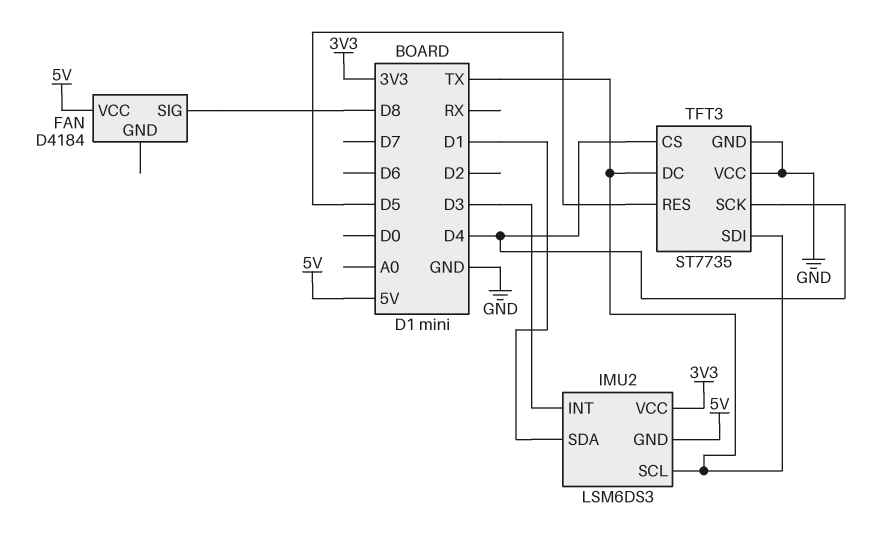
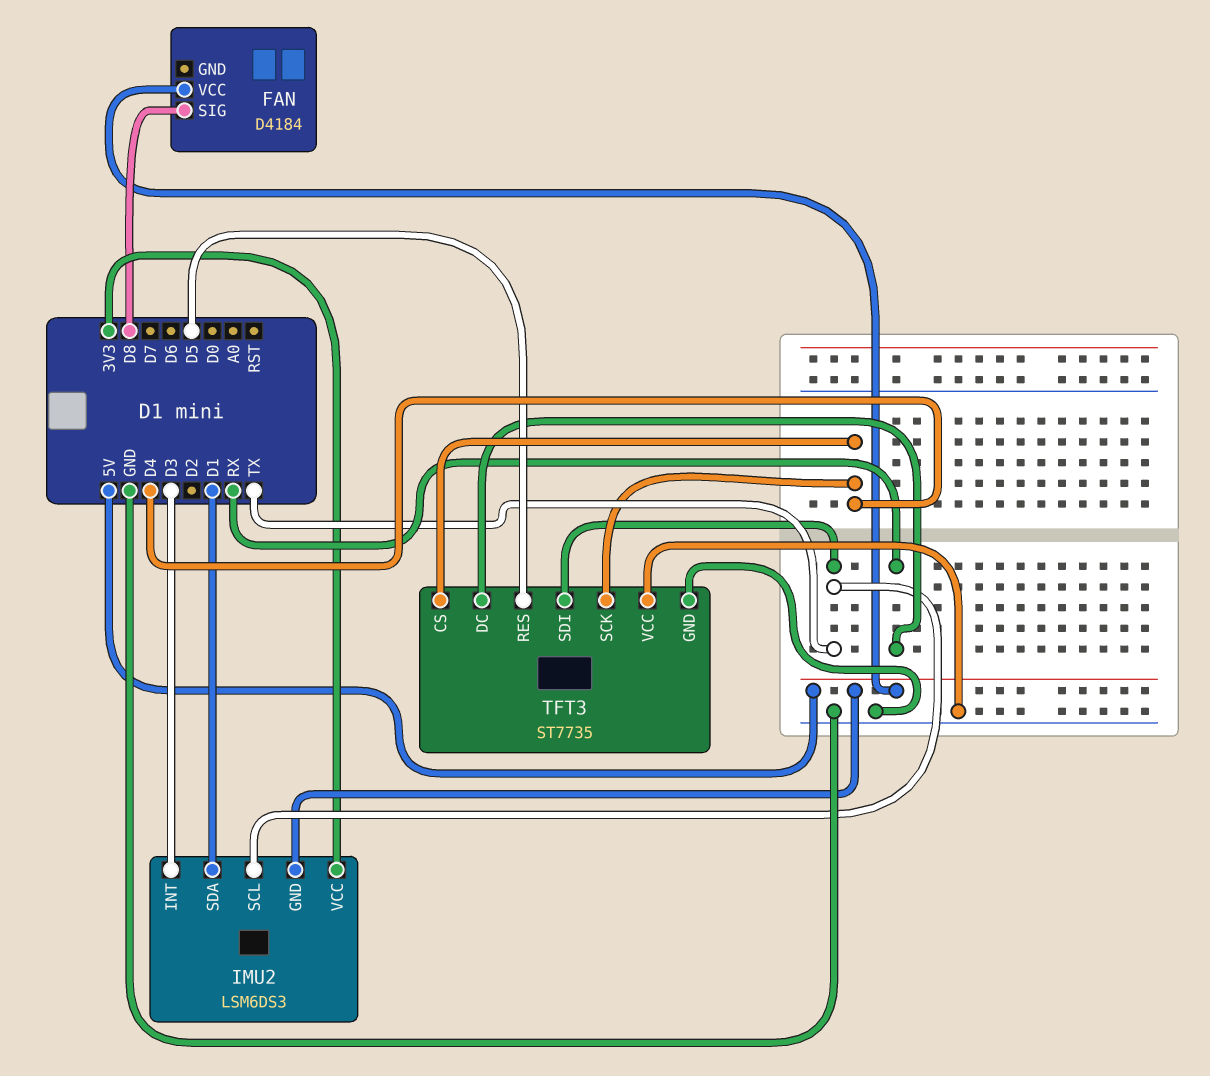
TFT3 pin DC: TX -> RX

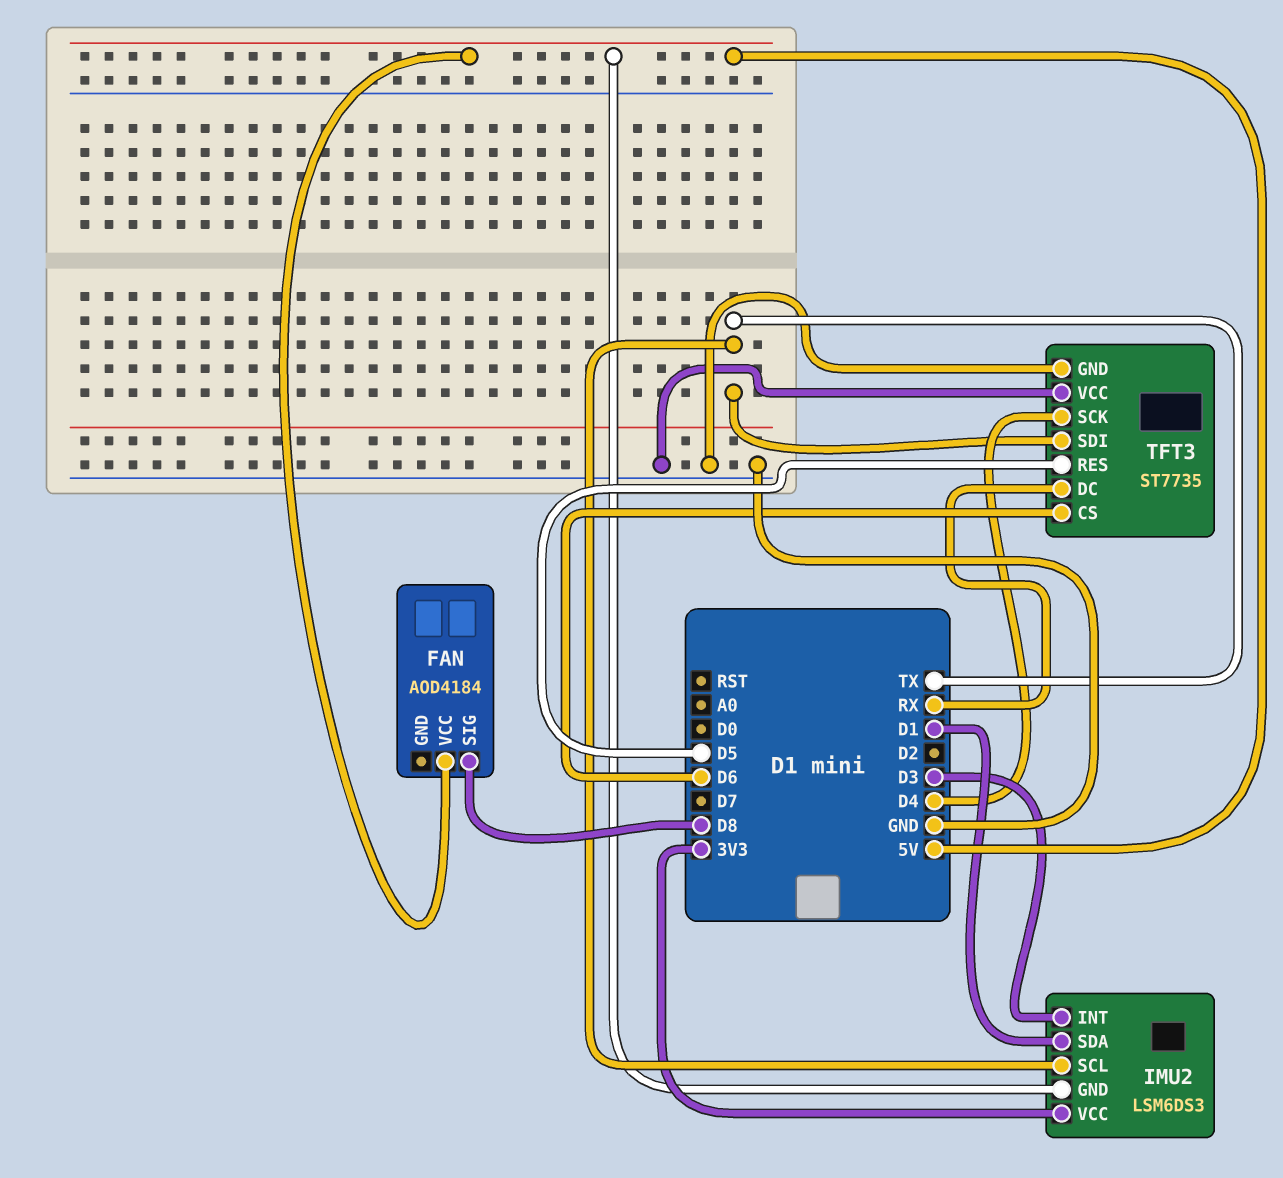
FAN: D4184 -> AOD4184
TFT3 pin CS: D4 -> D6

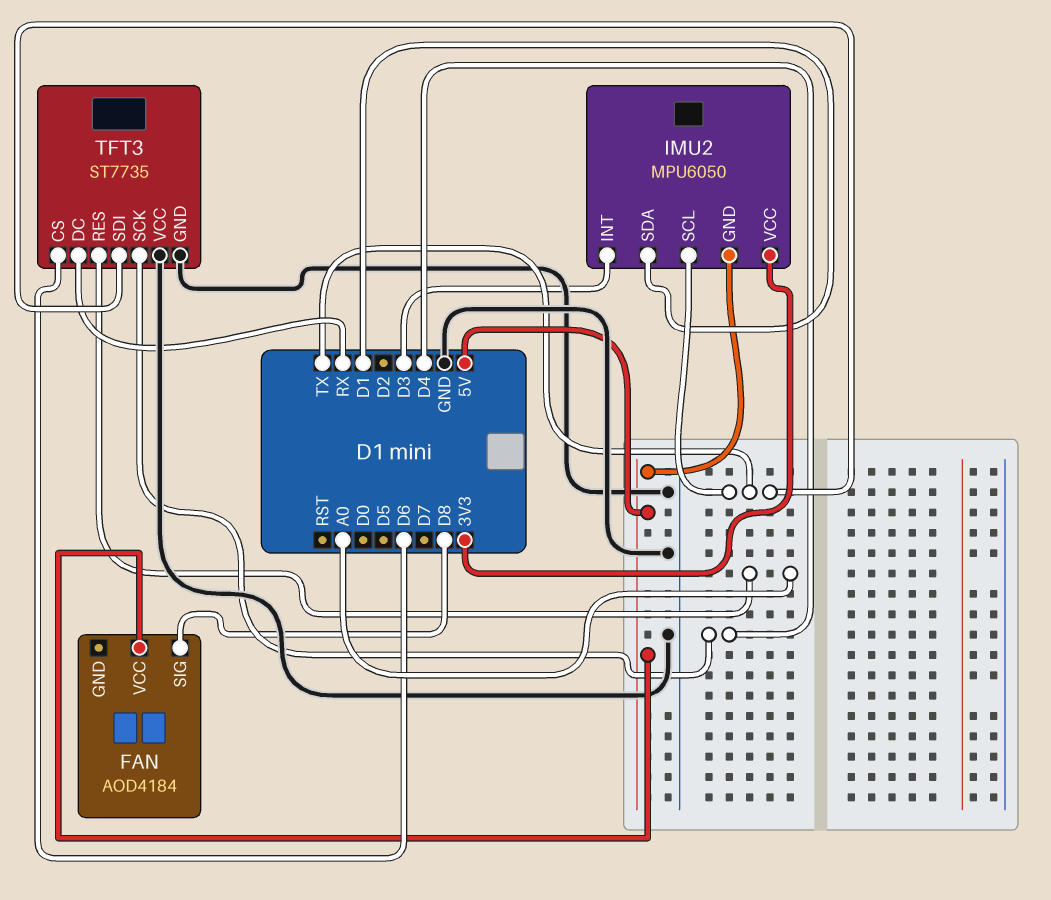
IMU2: LSM6DS3 -> MPU6050
TFT3 pin RES: D5 -> A0

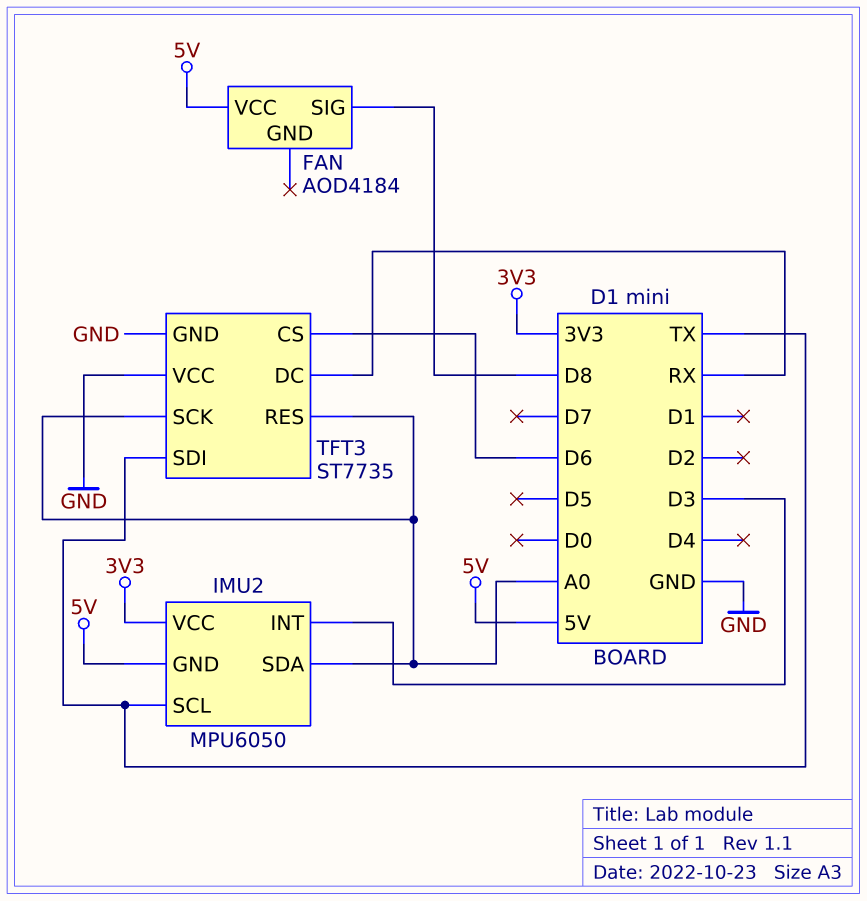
IMU2 pin SDA: D1 -> A0
TFT3 pin SCK: D4 -> A0

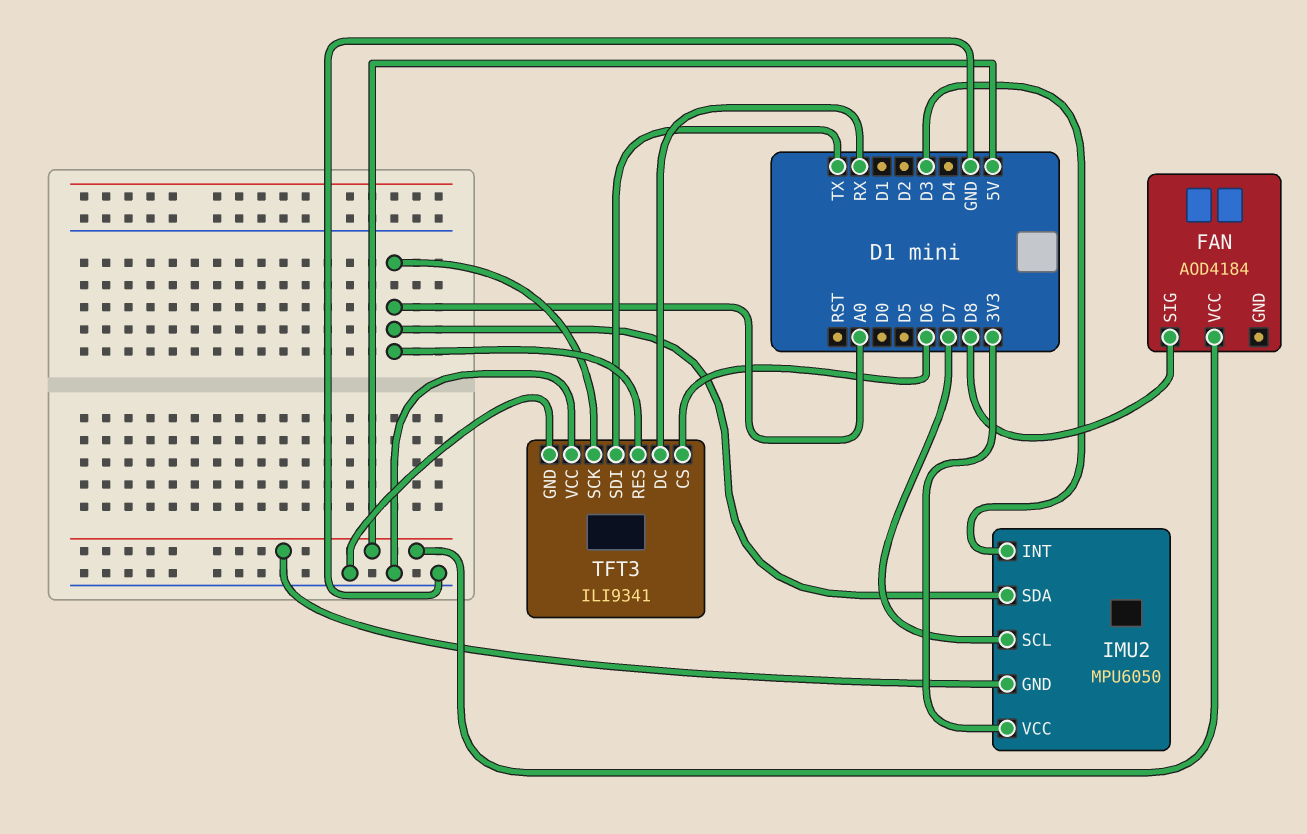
IMU2 pin SCL: TX -> D7
TFT3: ST7735 -> ILI9341

